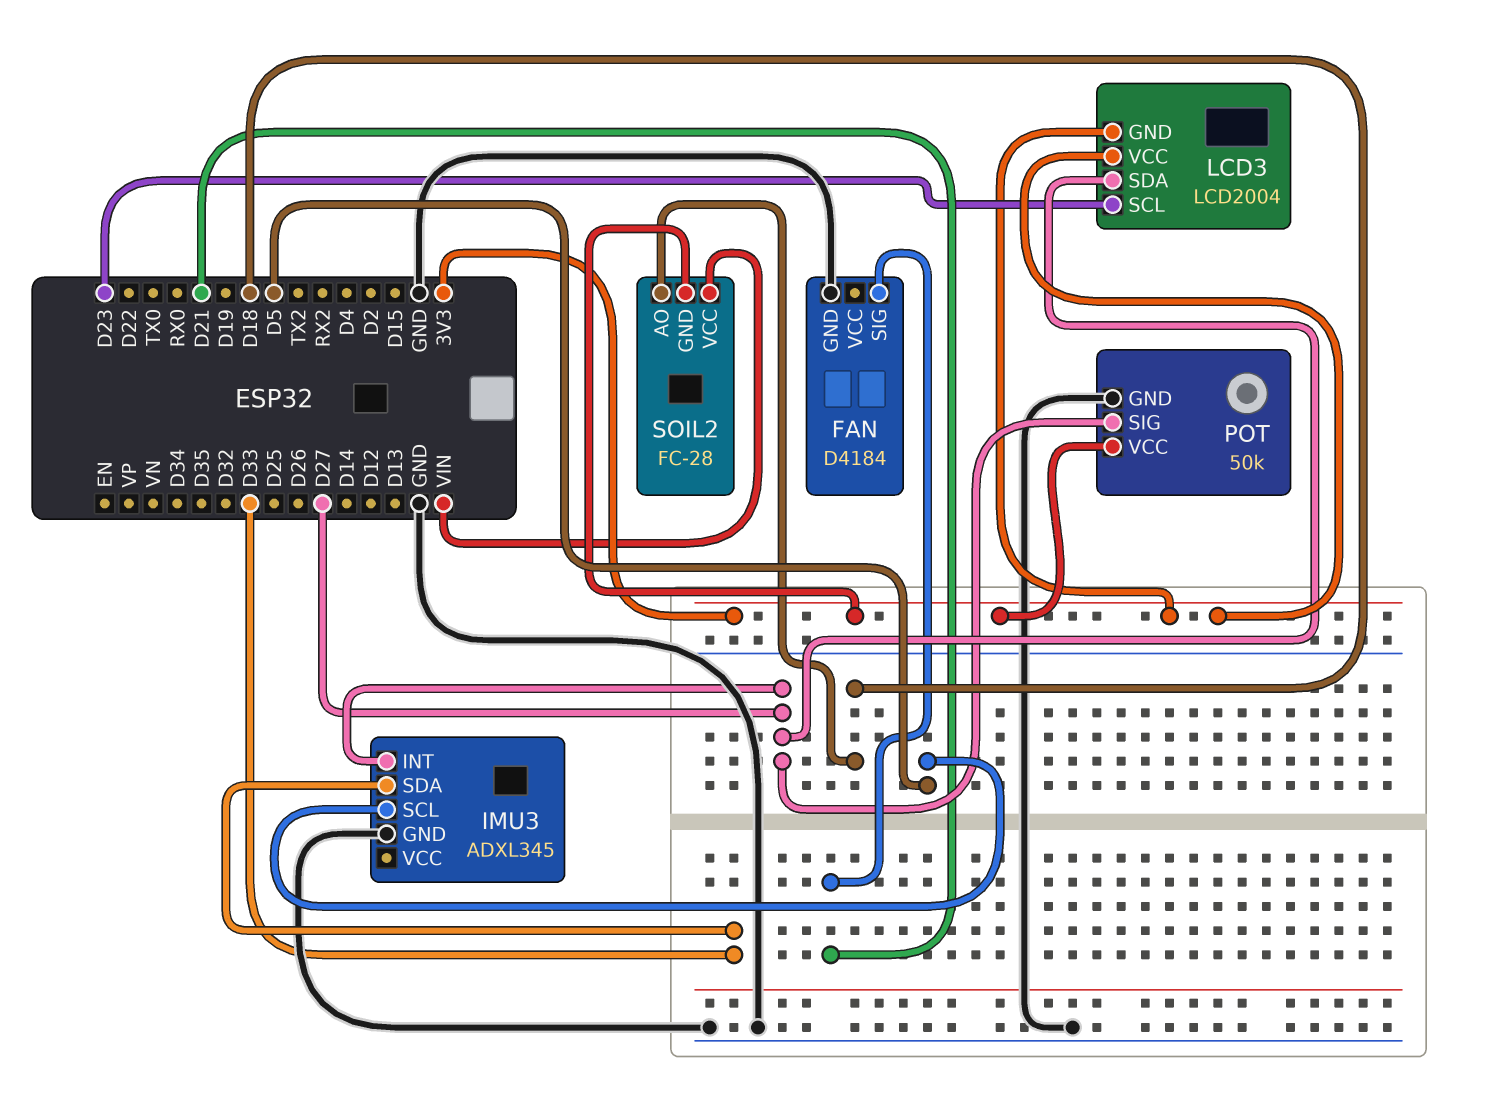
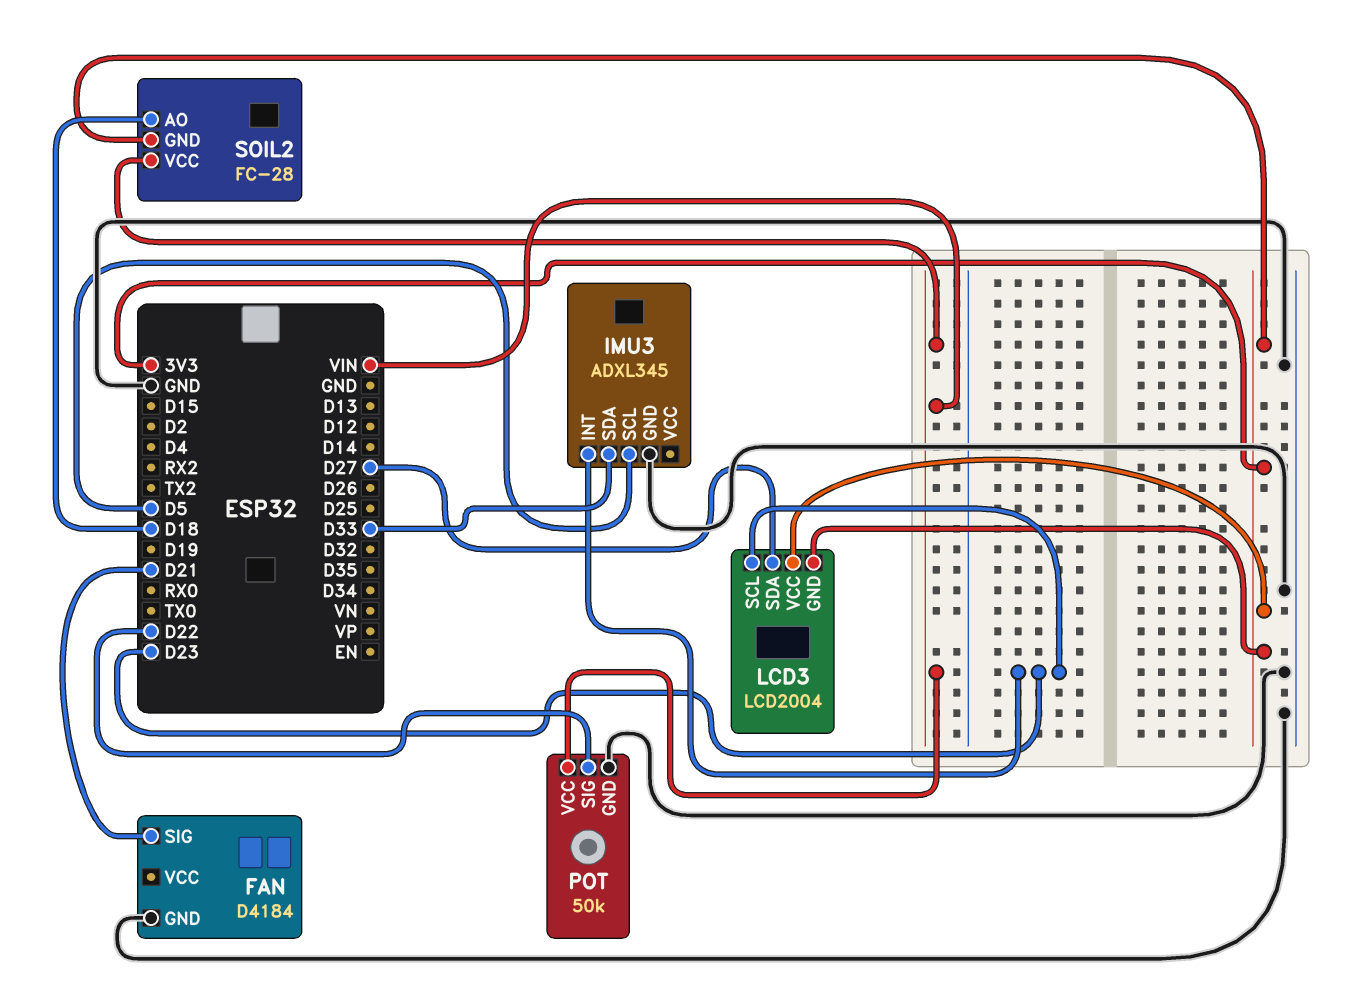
IMU3 pin INT: D27 -> D23
POT pin SIG: D27 -> D22
POT pin VCC: 3V3 -> VIN

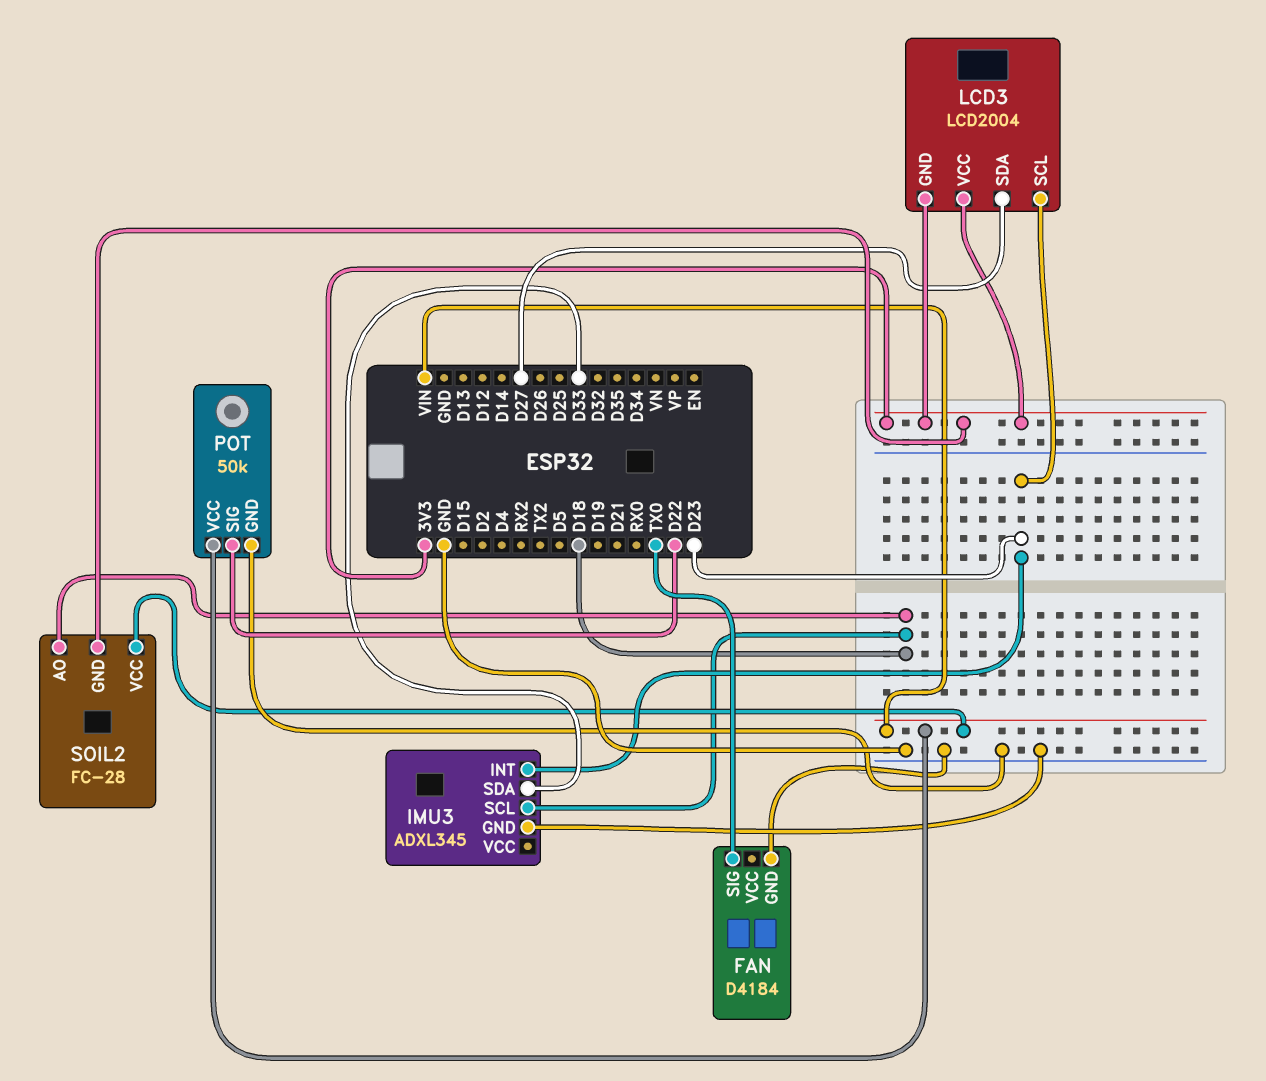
FAN pin SIG: D21 -> TX0
IMU3 pin SCL: D5 -> D18

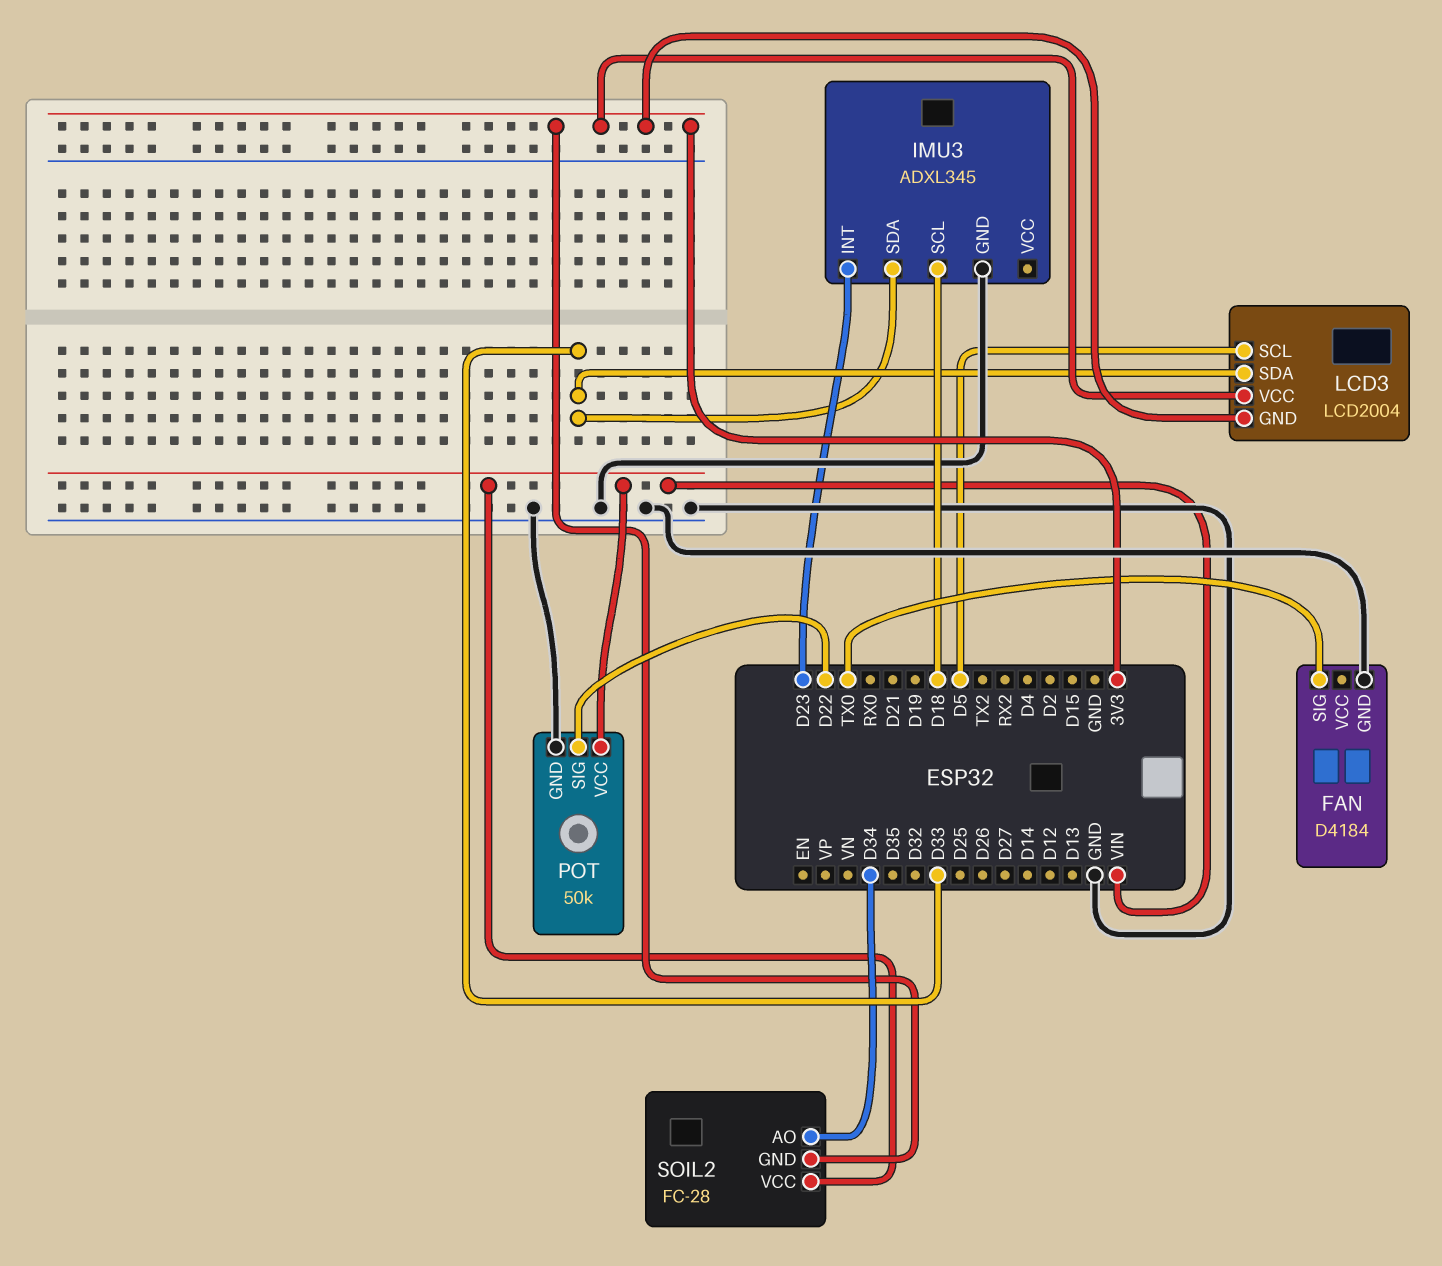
LCD3 pin SCL: D23 -> D5
LCD3 pin SDA: D27 -> D33
SOIL2 pin AO: D18 -> D34

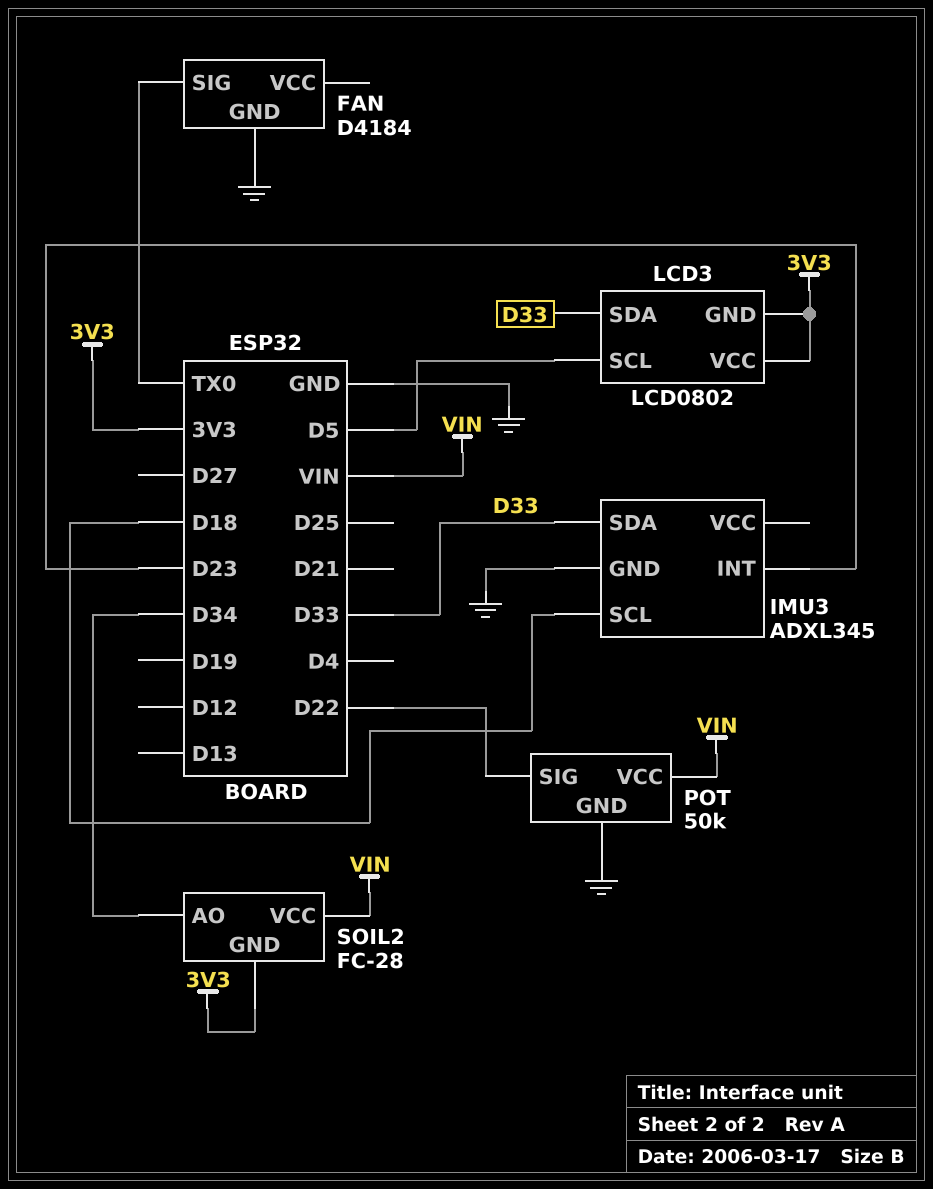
LCD3: LCD2004 -> LCD0802

